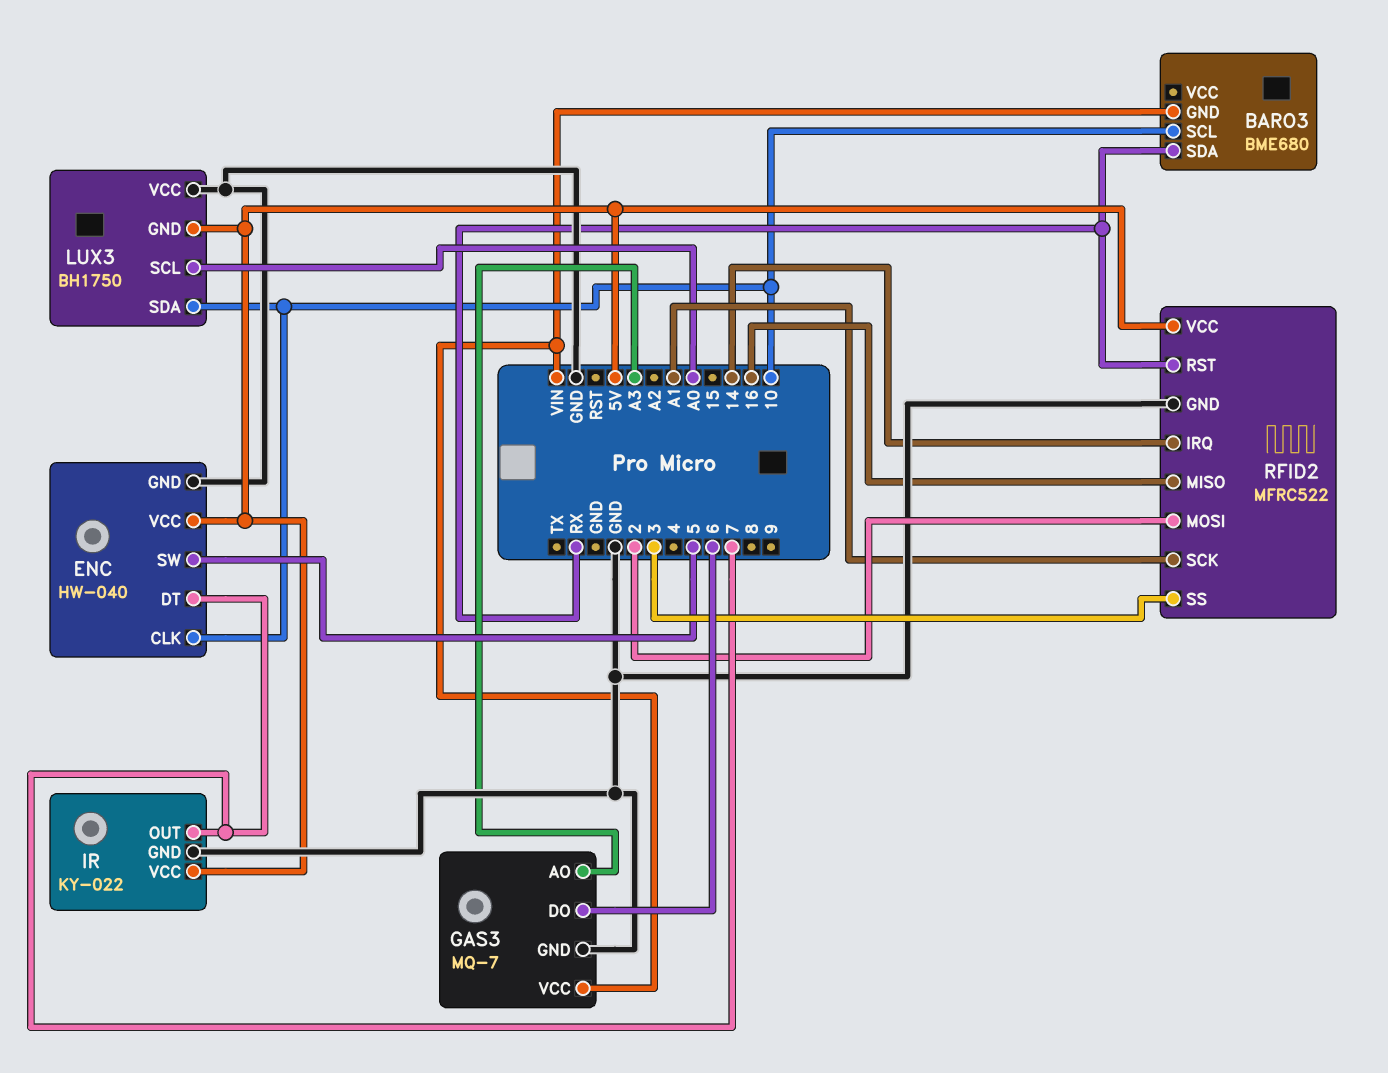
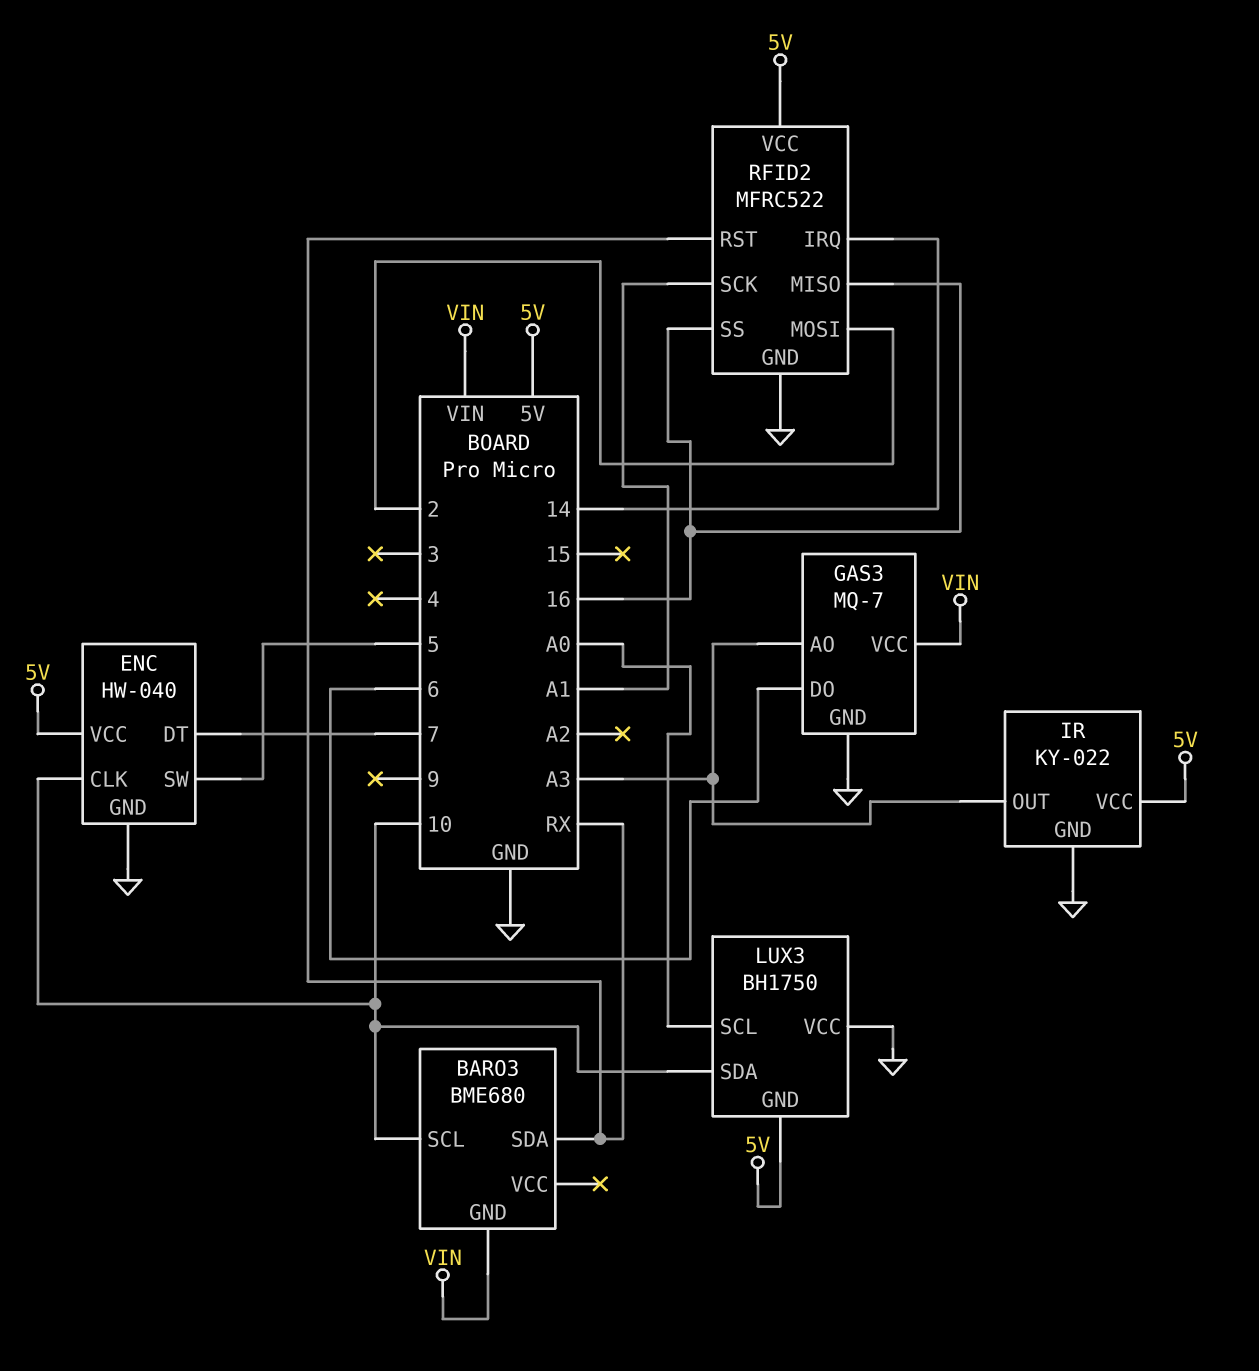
IR pin OUT: 7 -> A3
RFID2 pin SS: 3 -> 16

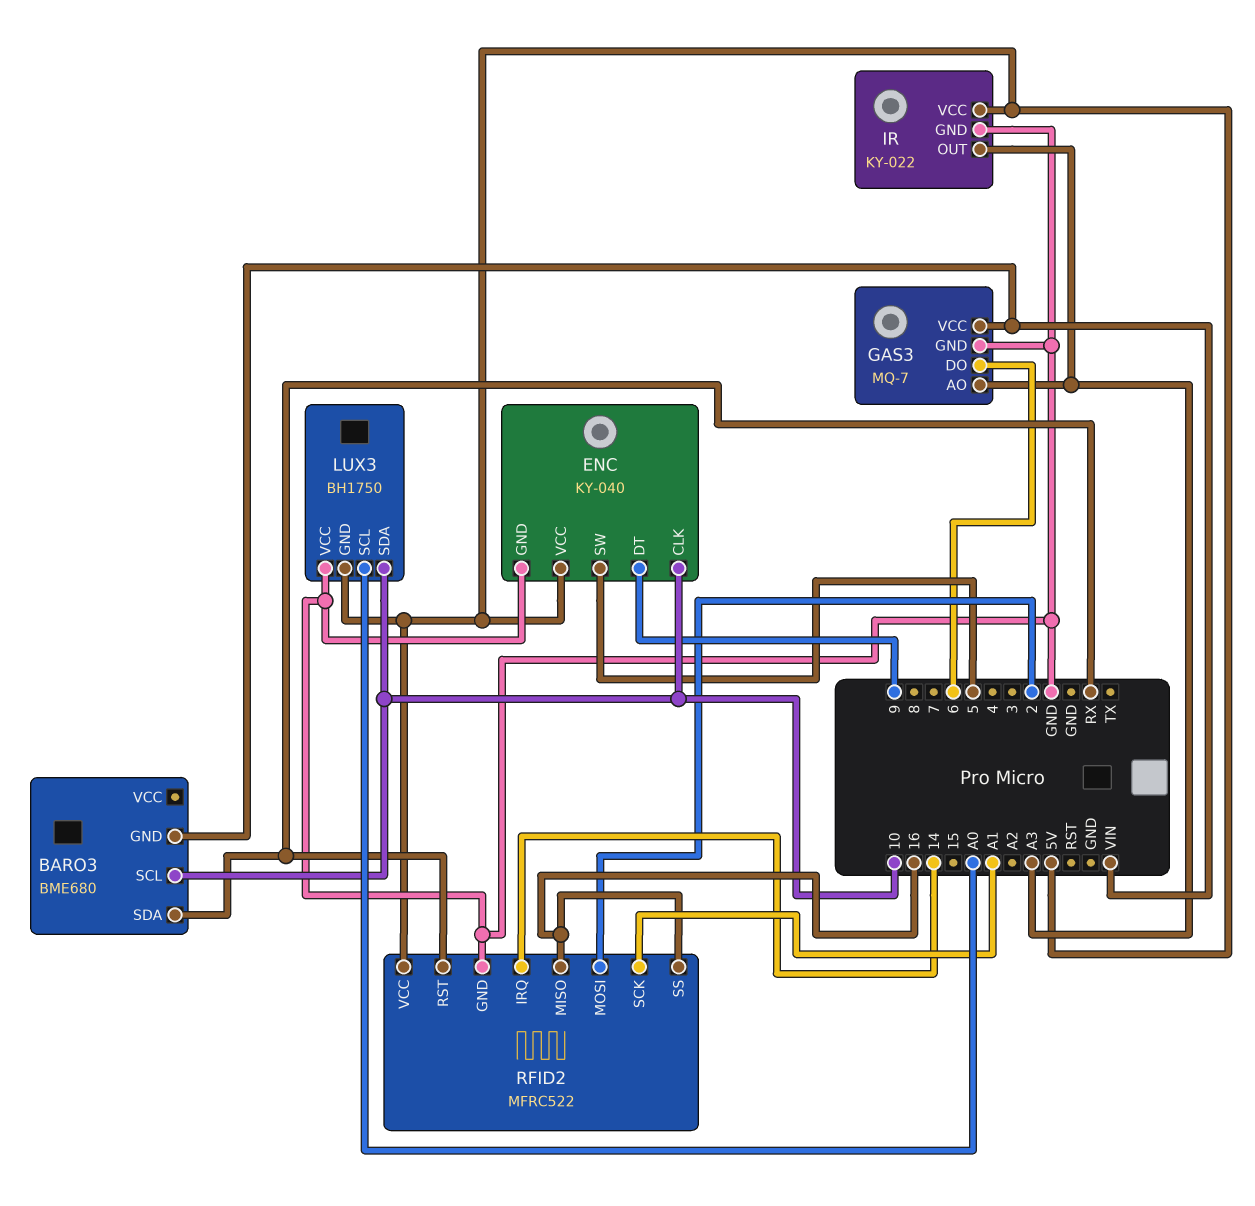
ENC: HW-040 -> KY-040
ENC pin DT: 7 -> 9

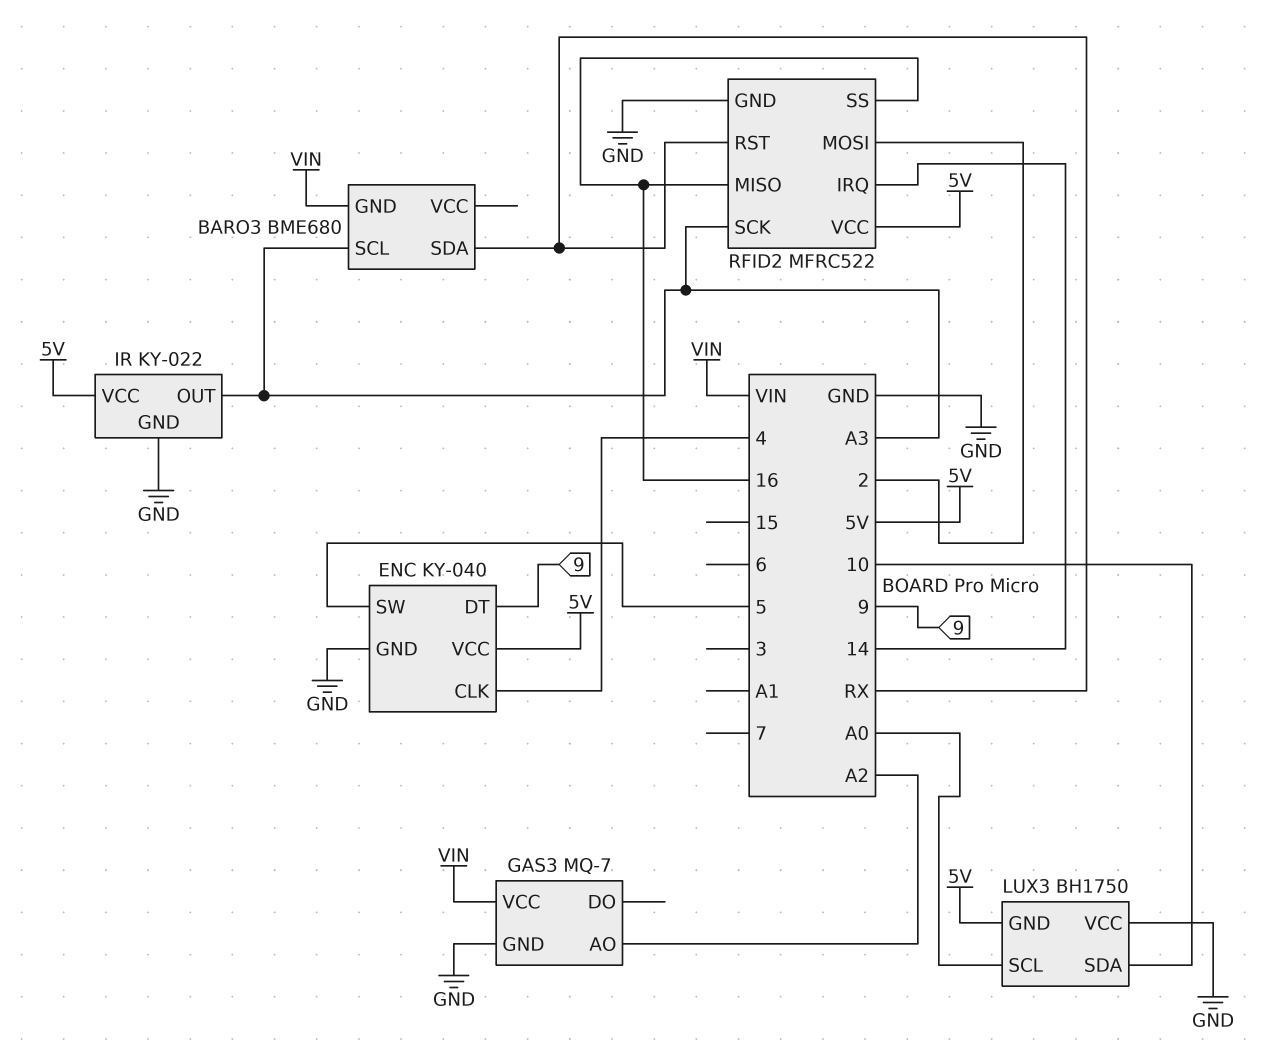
BARO3 pin SCL: 10 -> A3
ENC pin CLK: 10 -> 4
GAS3 pin AO: A3 -> A2
GAS3 pin DO: 6 -> none
RFID2 pin SCK: A1 -> A3

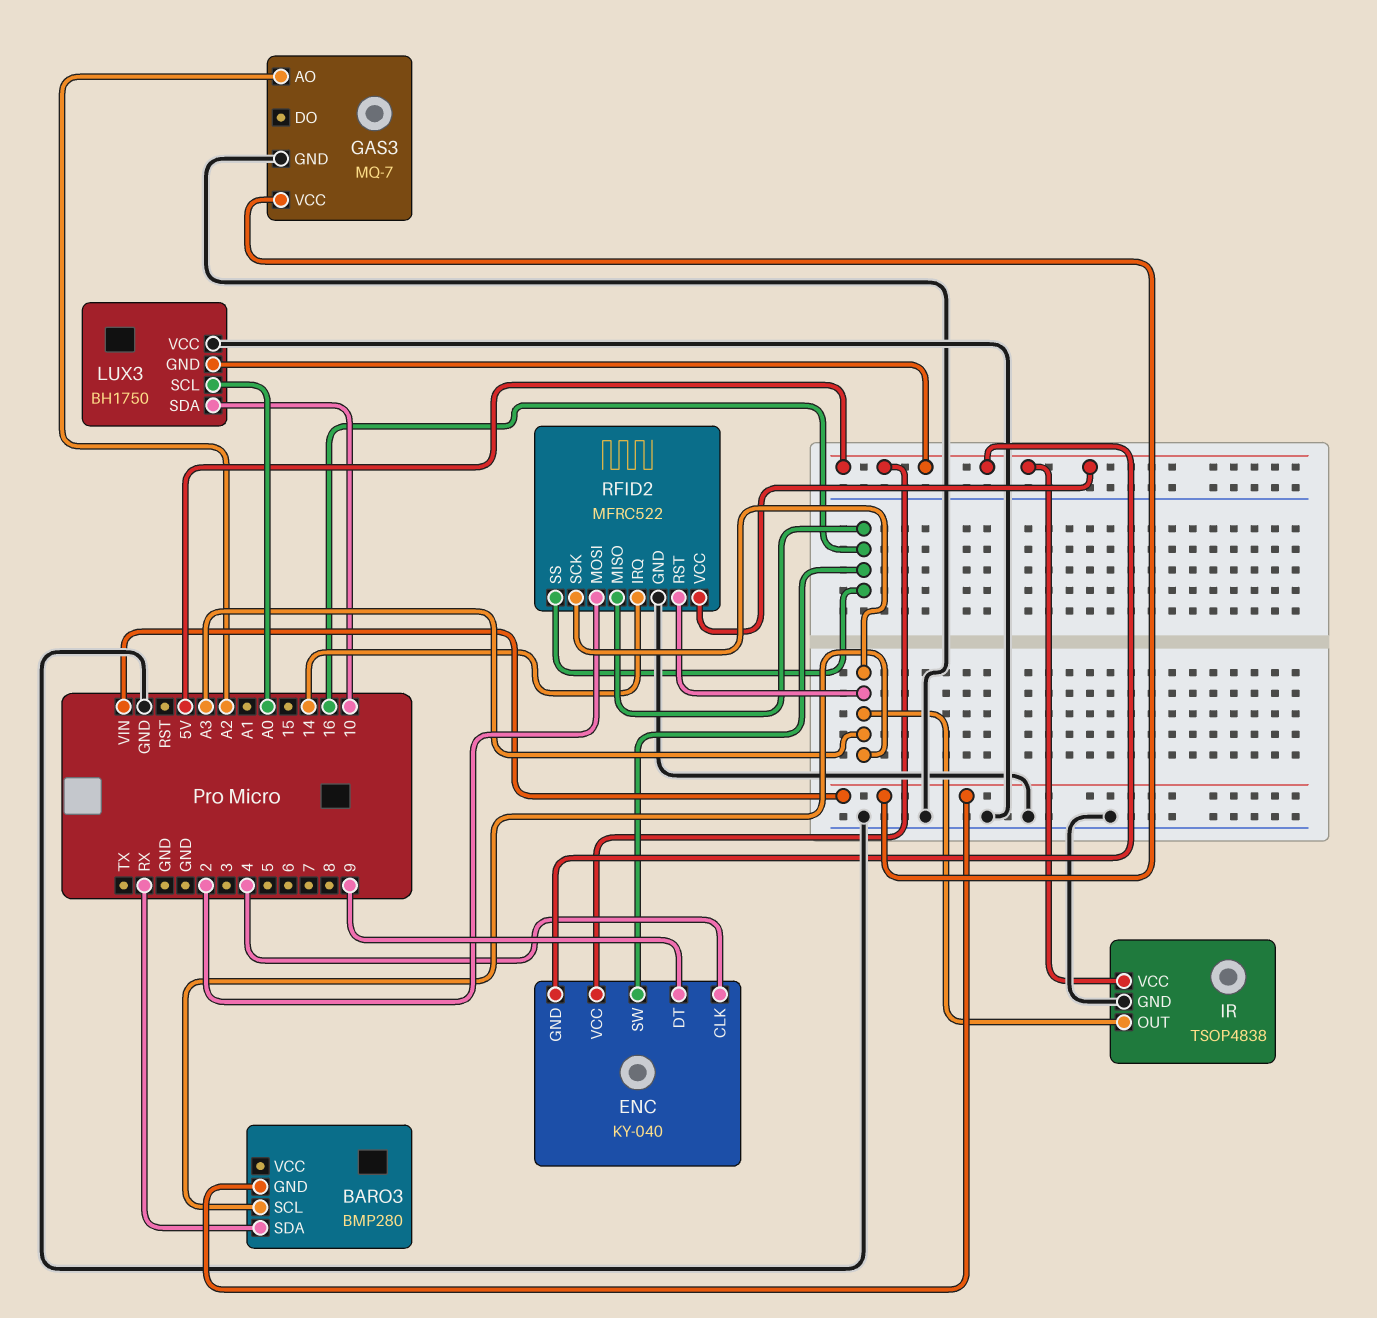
BARO3: BME680 -> BMP280
ENC pin GND: GND -> 5V
ENC pin SW: 5 -> 16
IR: KY-022 -> TSOP4838
RFID2 pin RST: RX -> A3

